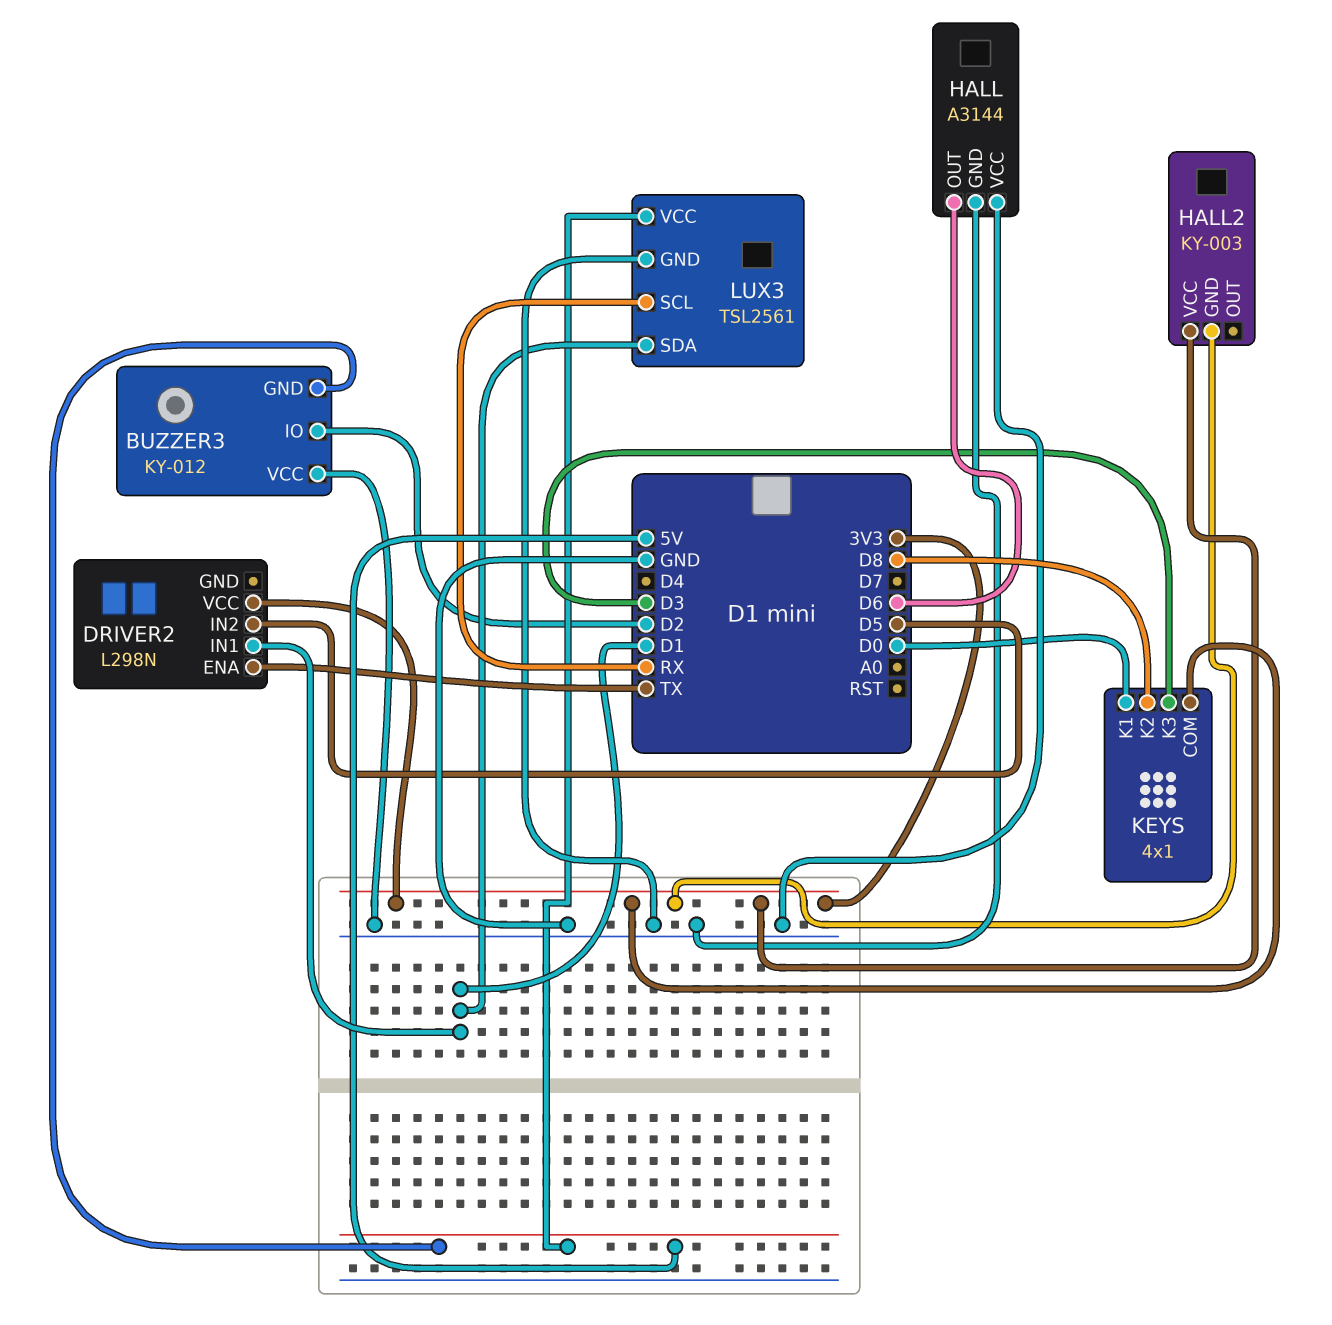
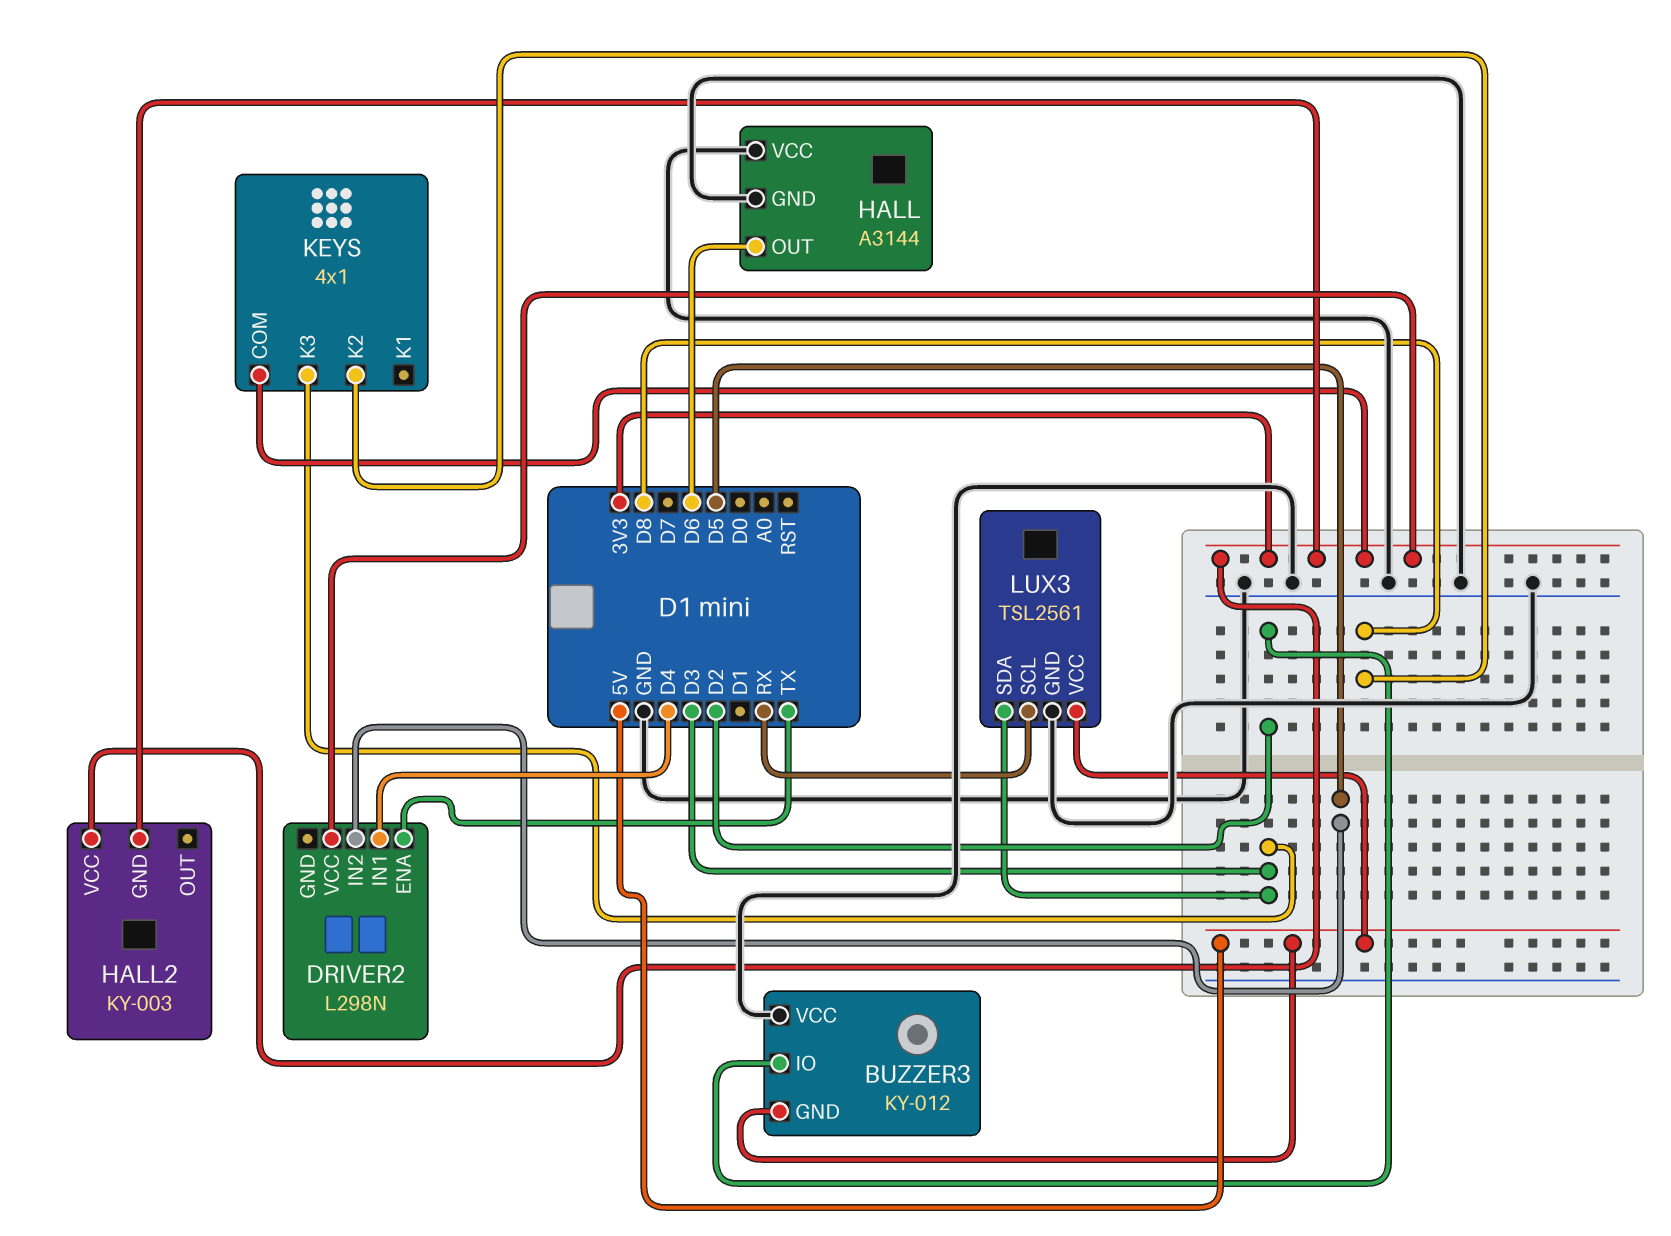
DRIVER2 pin IN1: D1 -> D4
KEYS pin K1: D0 -> none
LUX3 pin SDA: D1 -> D3

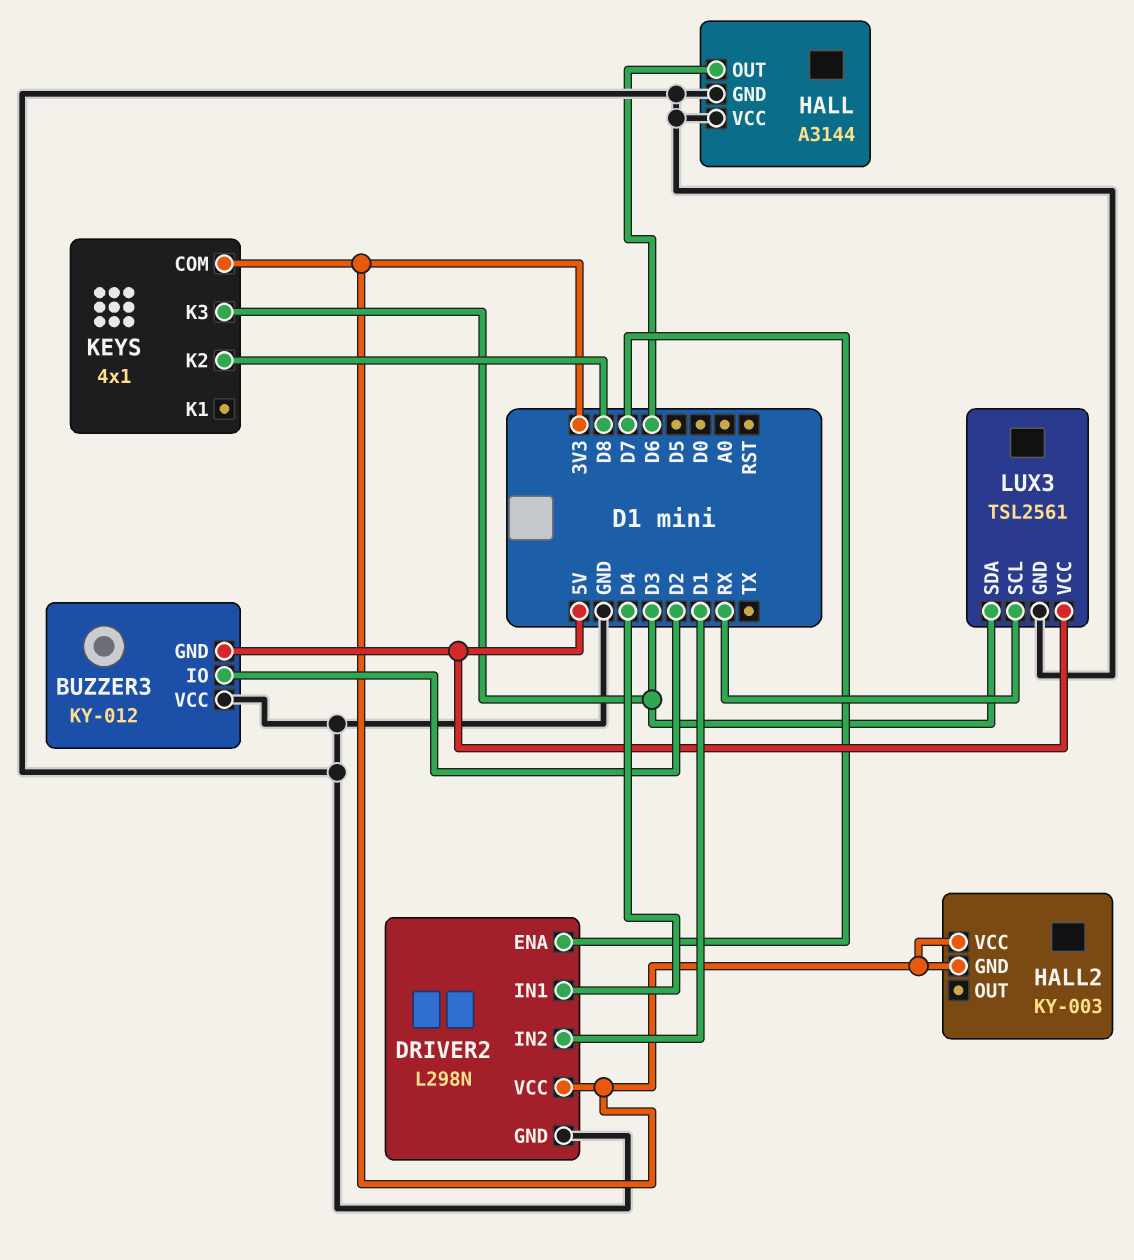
DRIVER2 pin ENA: TX -> D7
DRIVER2 pin GND: none -> GND
DRIVER2 pin IN2: D5 -> D1

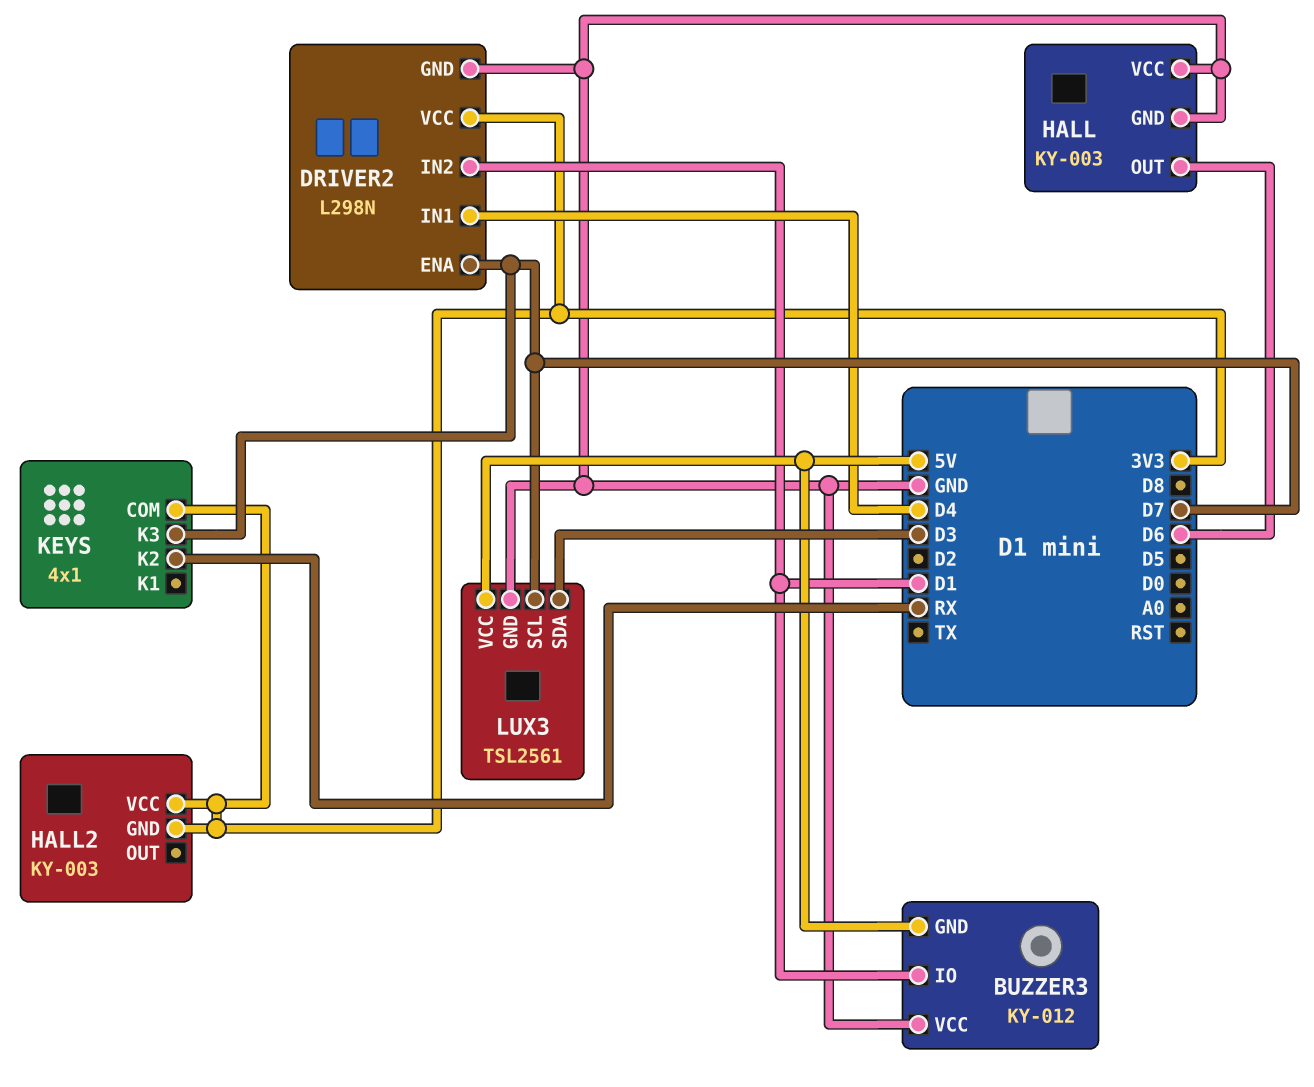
BUZZER3 pin IO: D2 -> D1
HALL: A3144 -> KY-003
KEYS pin K2: D8 -> RX
KEYS pin K3: D3 -> D7
LUX3 pin SCL: RX -> D7

